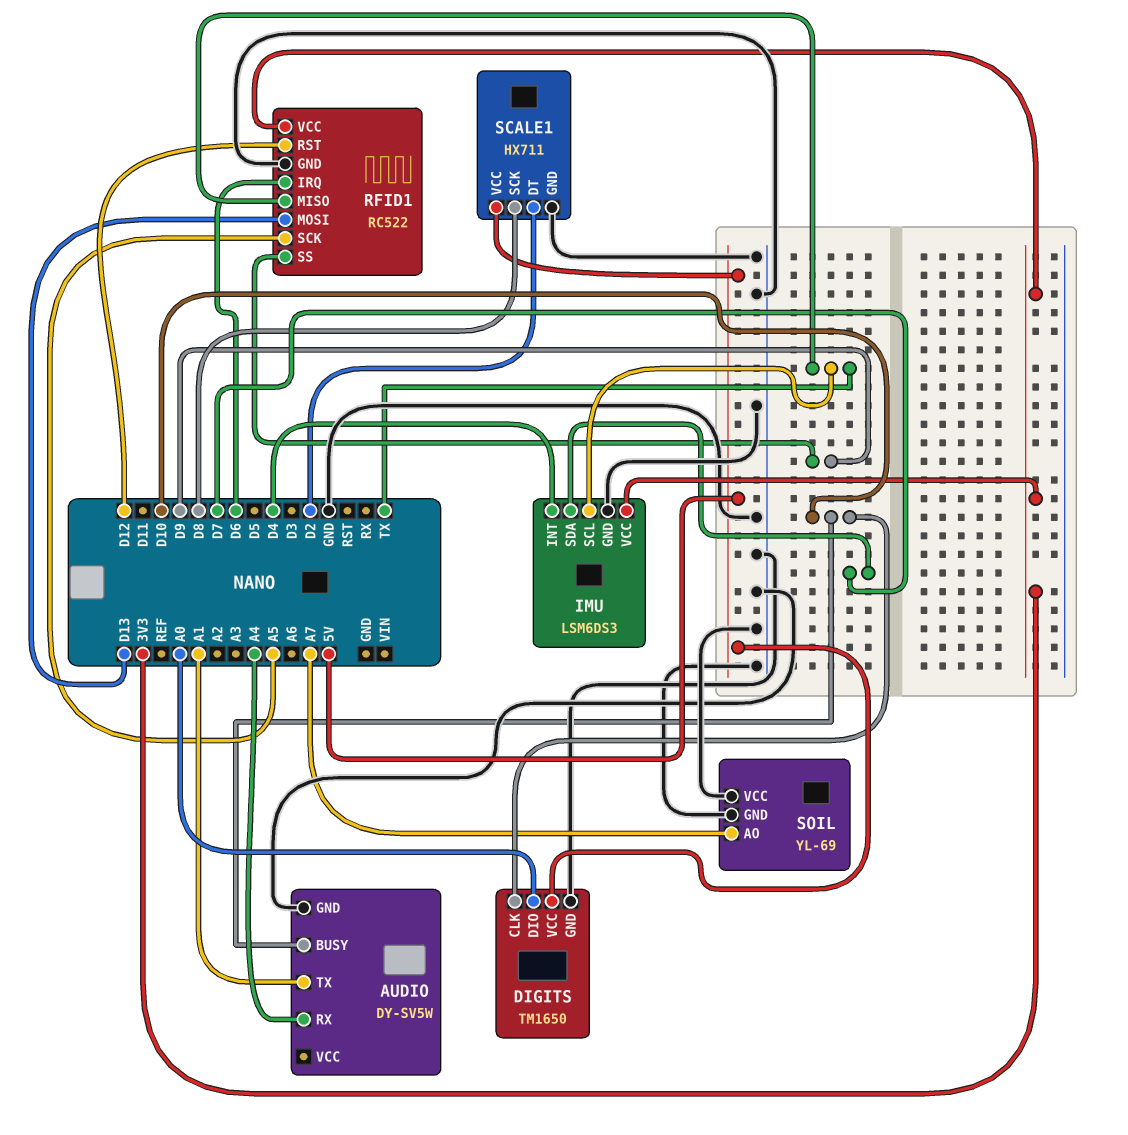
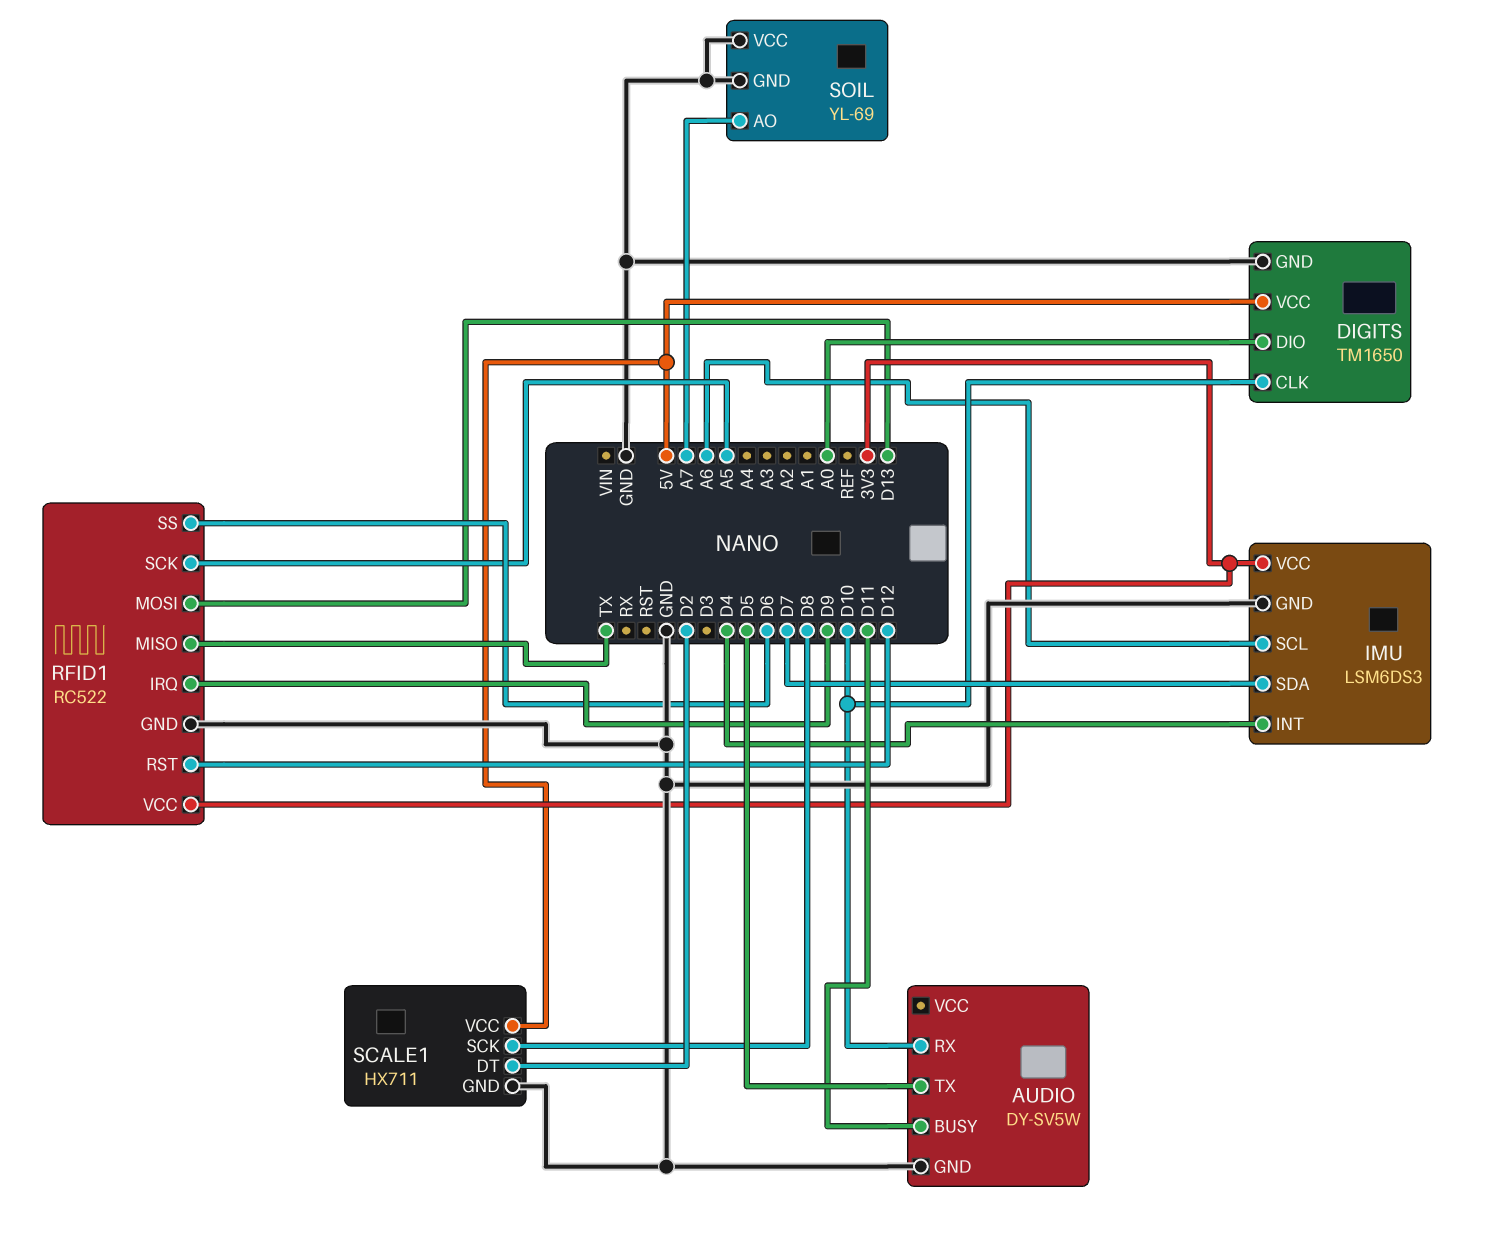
AUDIO pin BUSY: D10 -> D11
AUDIO pin RX: A4 -> D10
AUDIO pin TX: A1 -> D5
IMU pin SCL: TX -> A6
RFID1 pin IRQ: D6 -> D9
RFID1 pin SS: D9 -> D6

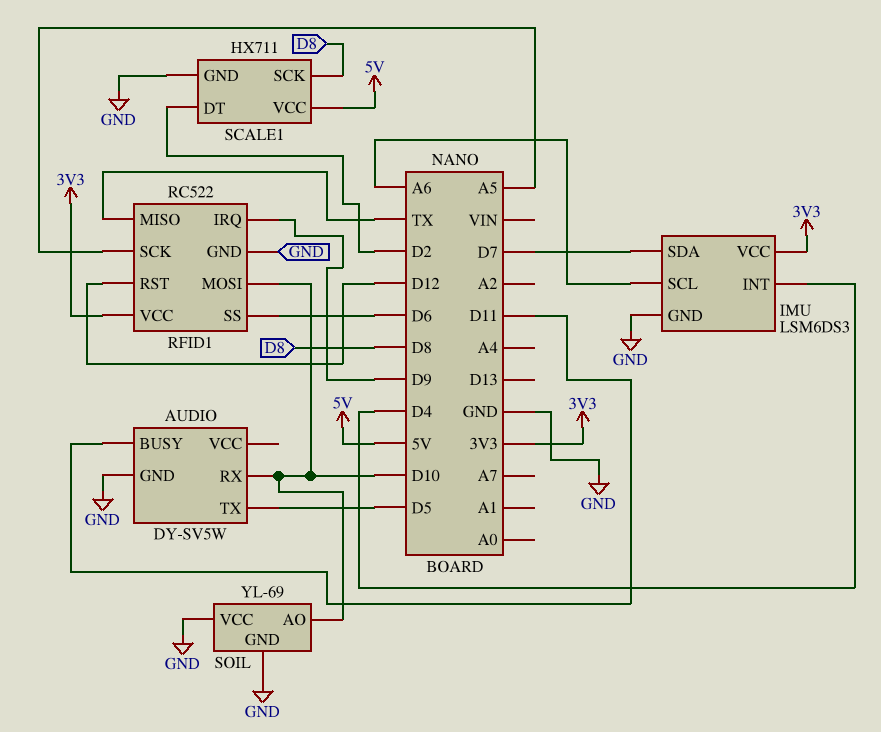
DIGITS: TM1650 -> none
DIGITS pin CLK: D10 -> none
DIGITS pin DIO: A0 -> none
DIGITS pin GND: GND -> none
DIGITS pin VCC: 5V -> none
RFID1 pin MOSI: D13 -> D10
SOIL pin AO: A7 -> D10

